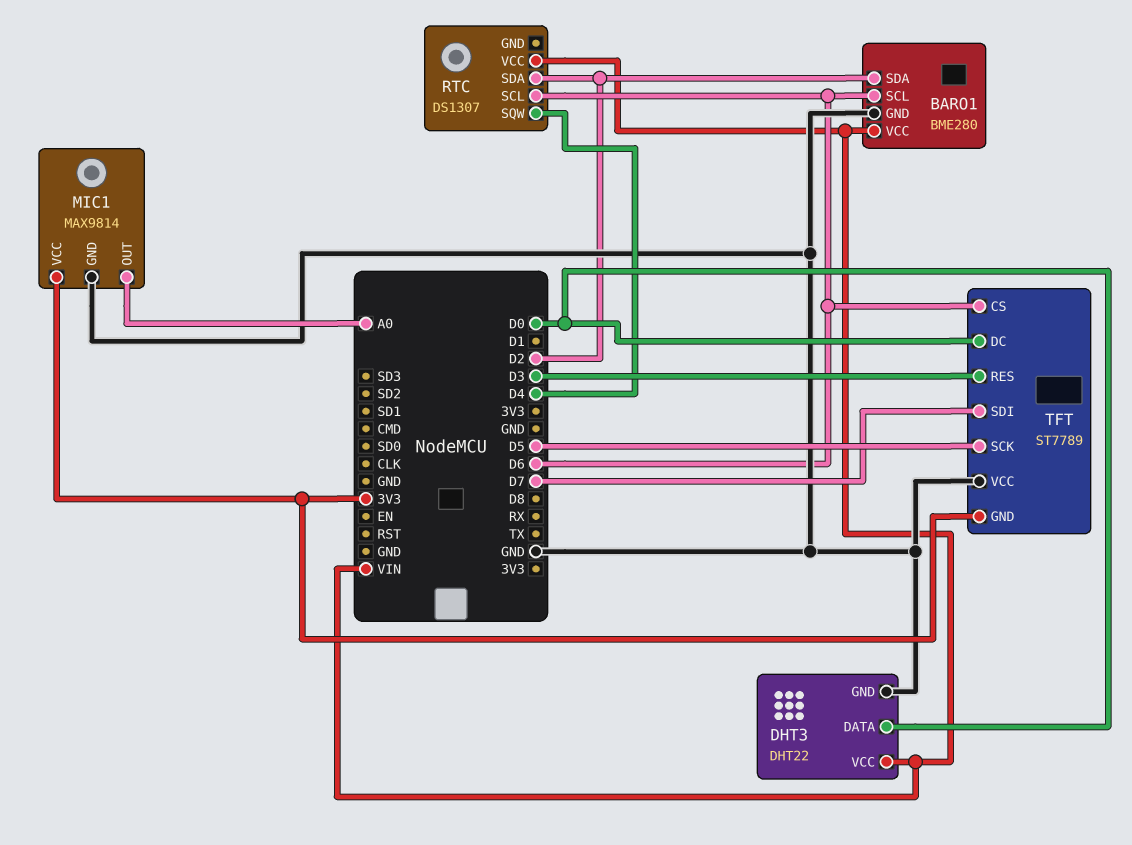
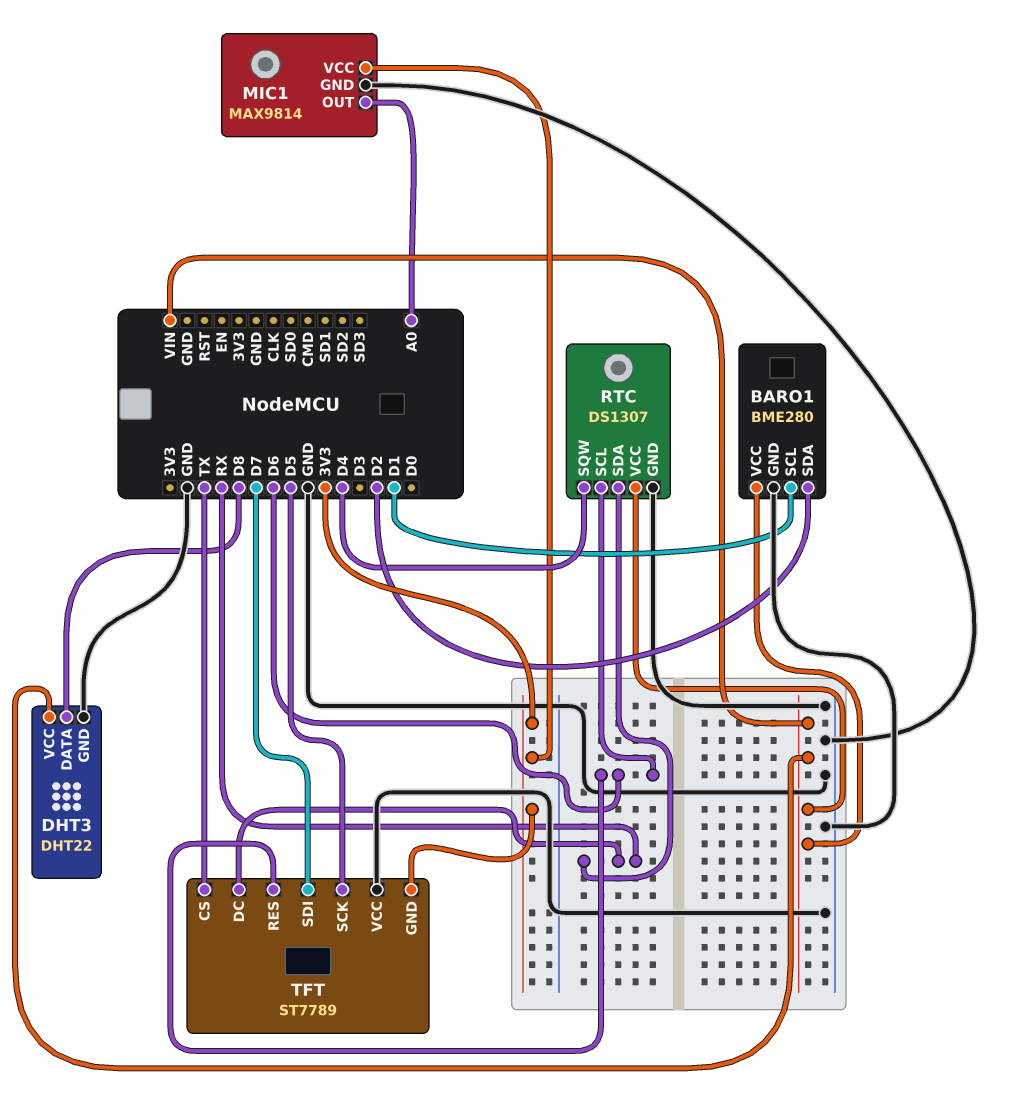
BARO1 pin SCL: D6 -> D1
DHT3 pin DATA: D0 -> D8
RTC pin GND: none -> GND
RTC pin SDA: D2 -> RX
TFT pin CS: D6 -> TX
TFT pin DC: D0 -> RX
TFT pin RES: D3 -> D6

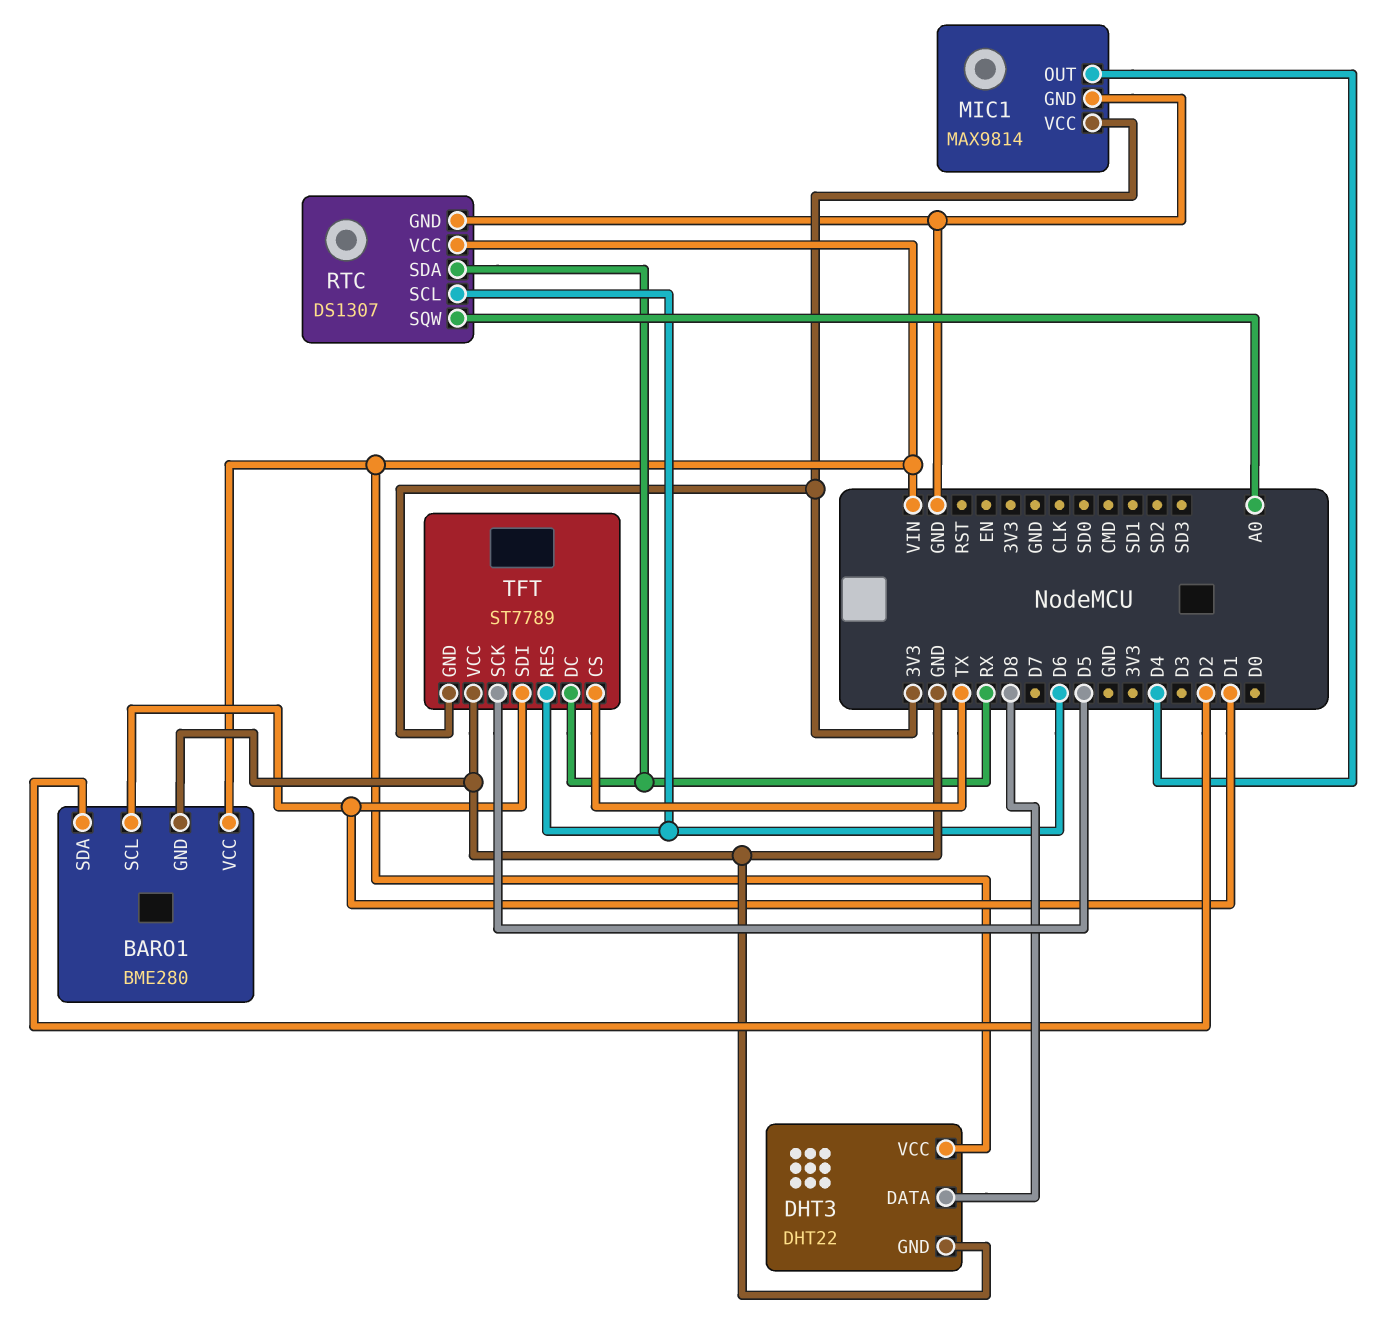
MIC1 pin OUT: A0 -> D4
RTC pin SQW: D4 -> A0
TFT pin SDI: D7 -> D1

